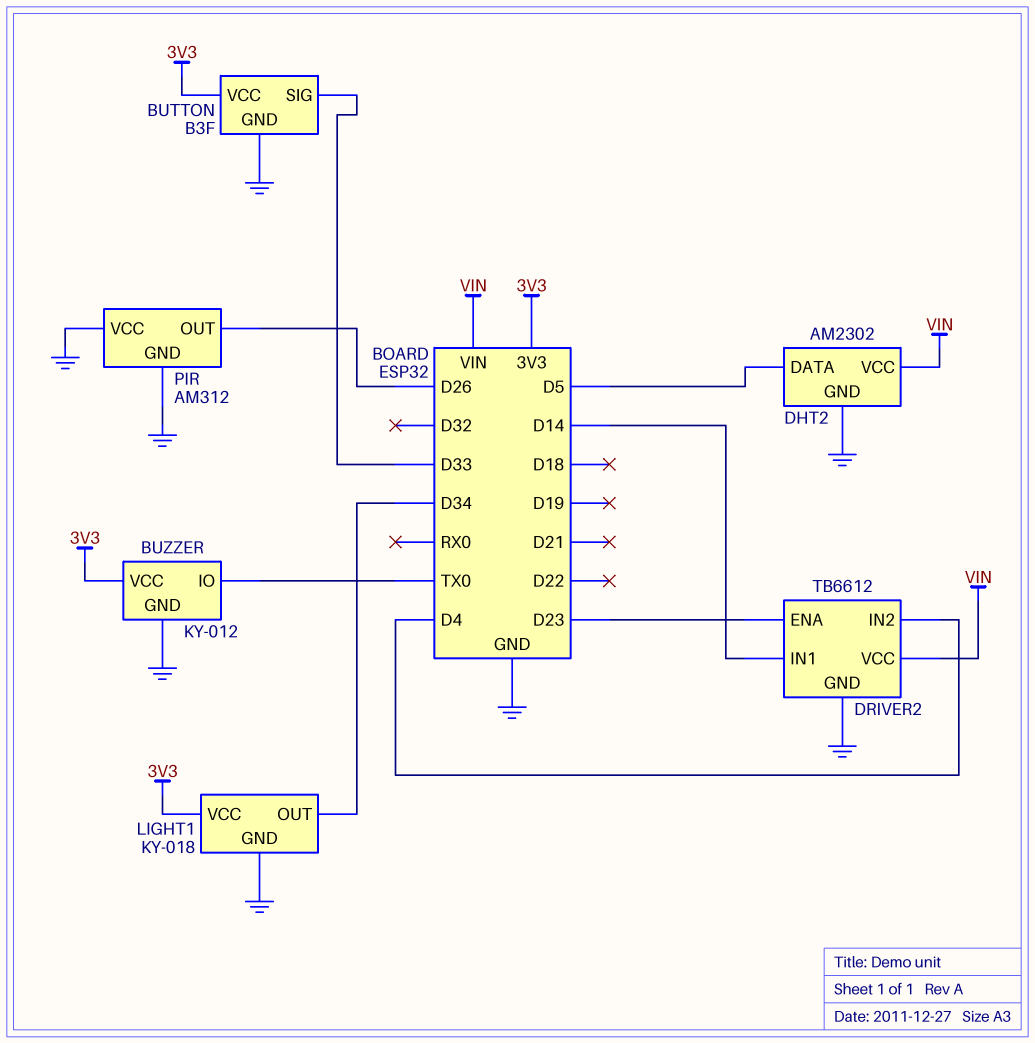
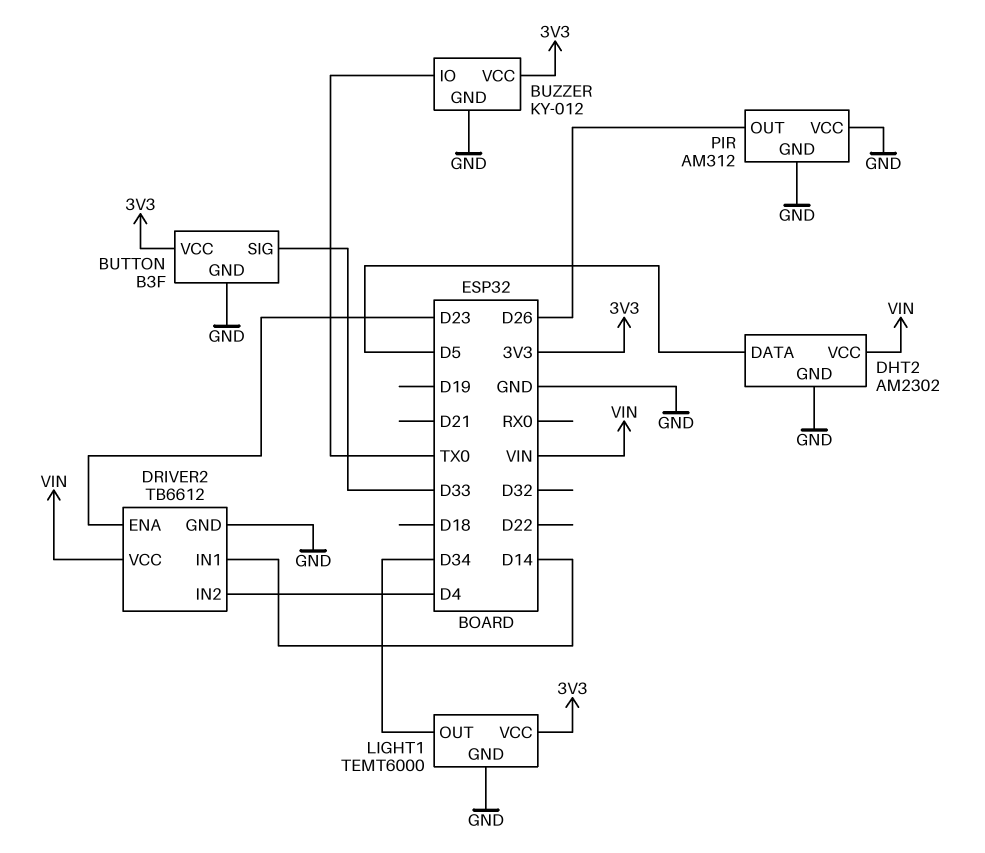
LIGHT1: KY-018 -> TEMT6000

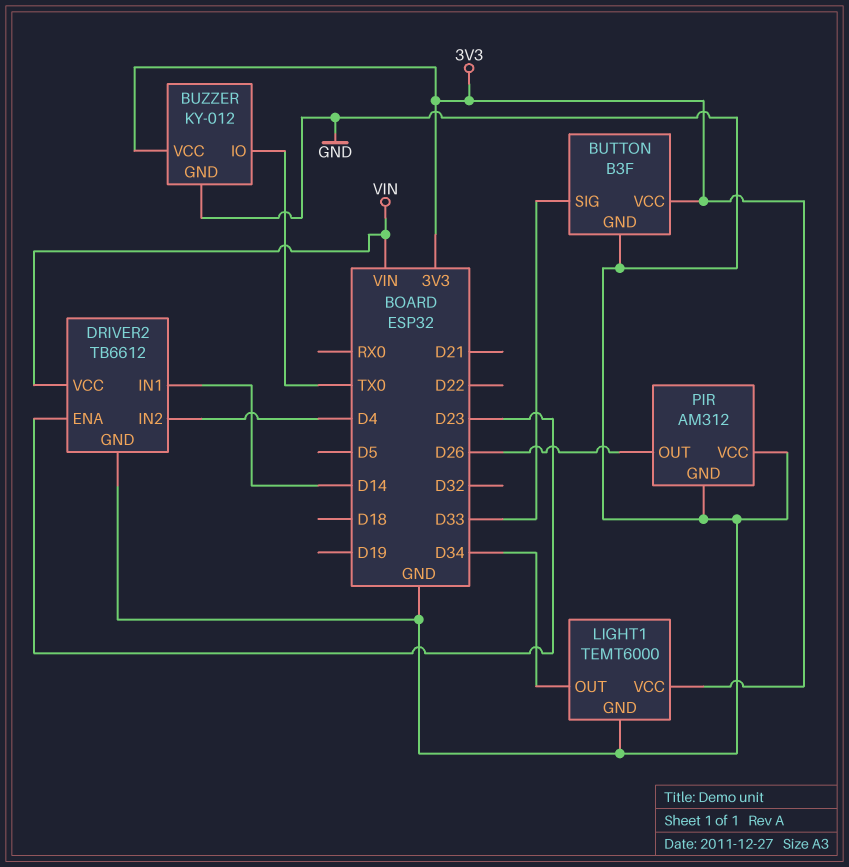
DHT2: AM2302 -> none
DHT2 pin DATA: D5 -> none
DHT2 pin GND: GND -> none
DHT2 pin VCC: VIN -> none

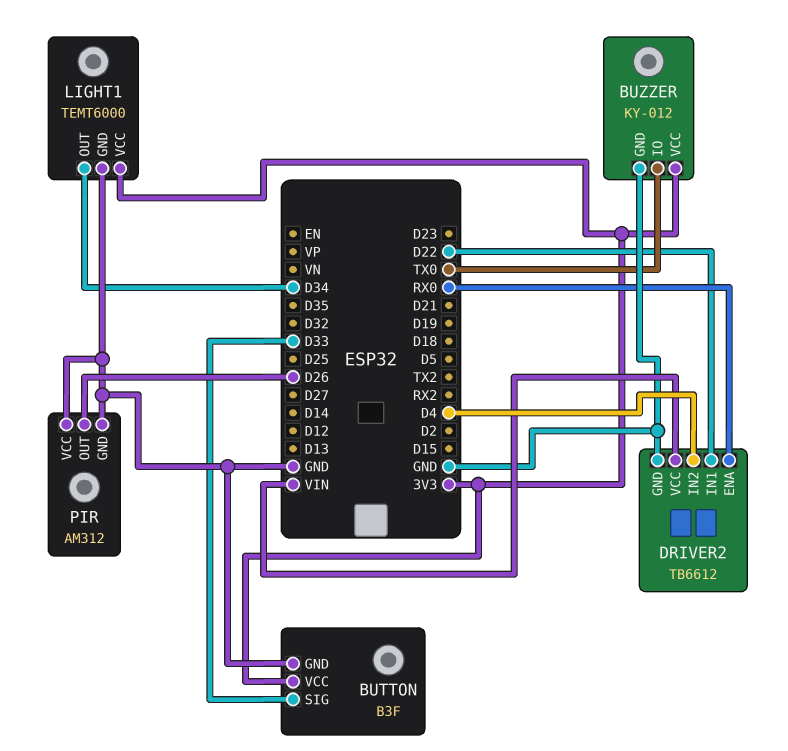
DRIVER2 pin ENA: D23 -> RX0
DRIVER2 pin IN1: D14 -> D22

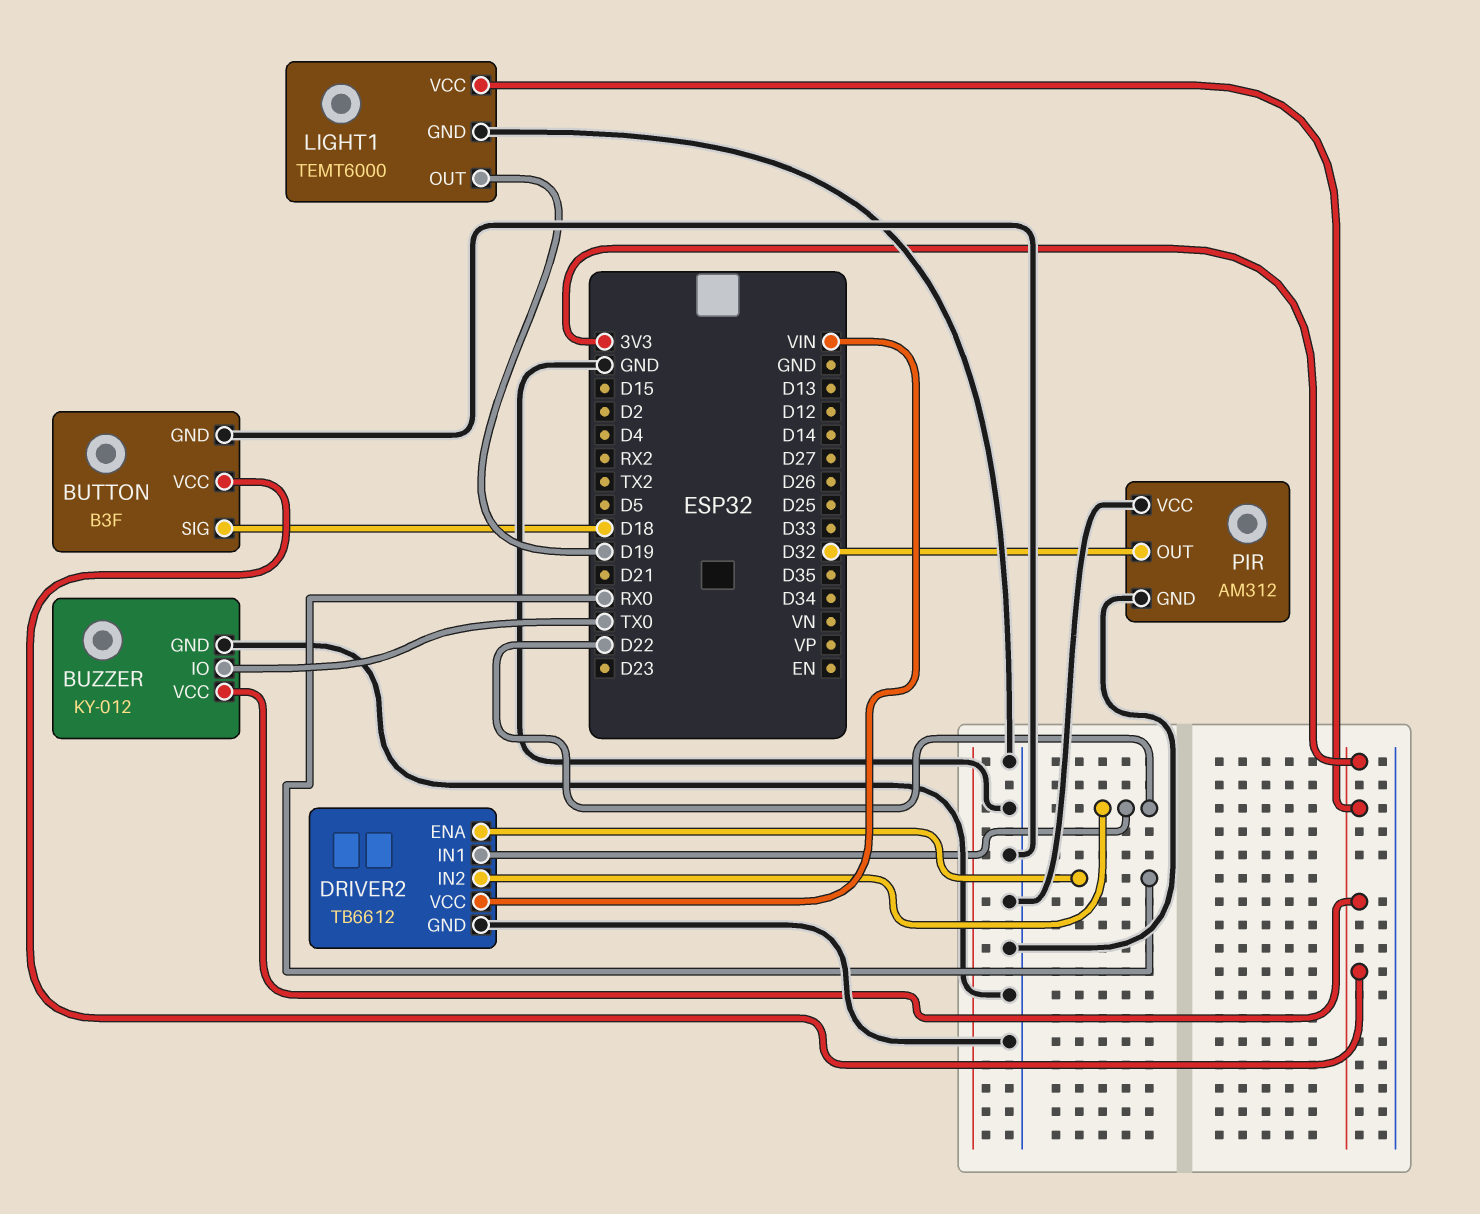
BUTTON pin SIG: D33 -> D18
DRIVER2 pin IN2: D4 -> D22
LIGHT1 pin OUT: D34 -> D19
PIR pin OUT: D26 -> D32

